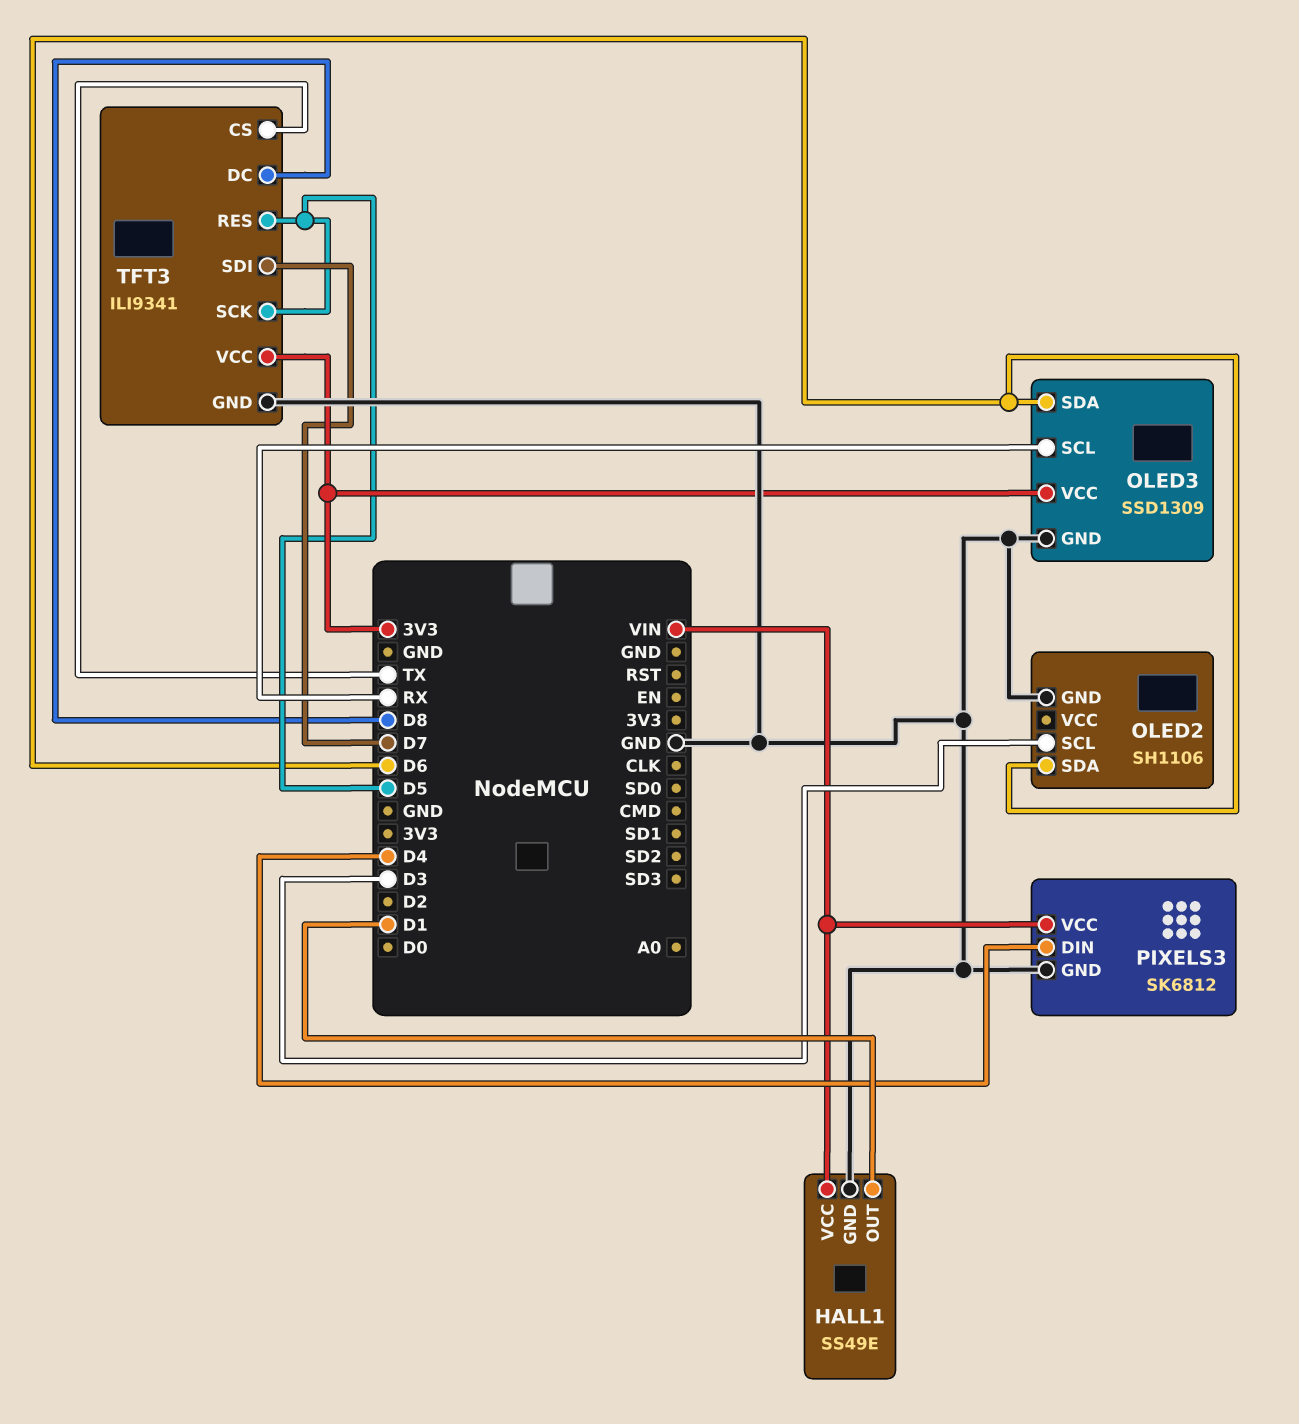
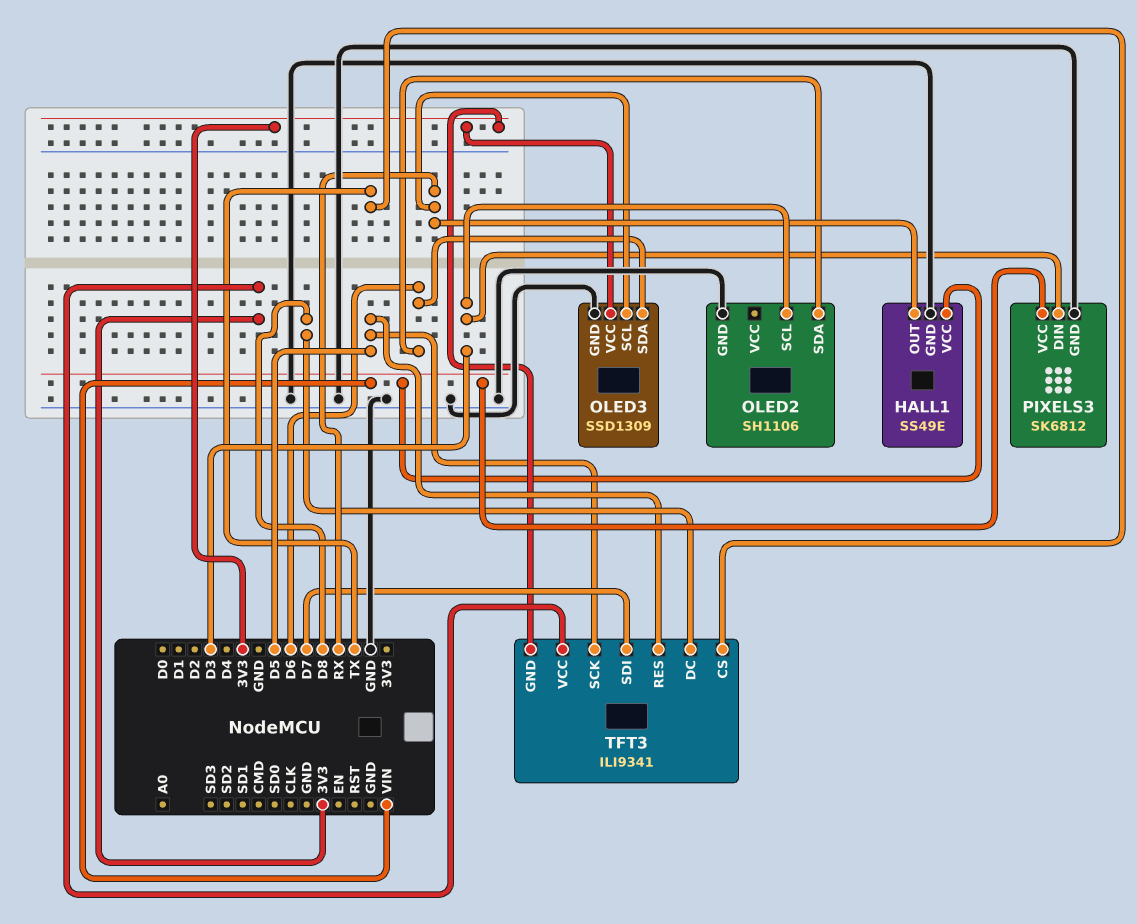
HALL1 pin OUT: D1 -> RX
PIXELS3 pin DIN: D4 -> D3
TFT3 pin GND: GND -> 3V3

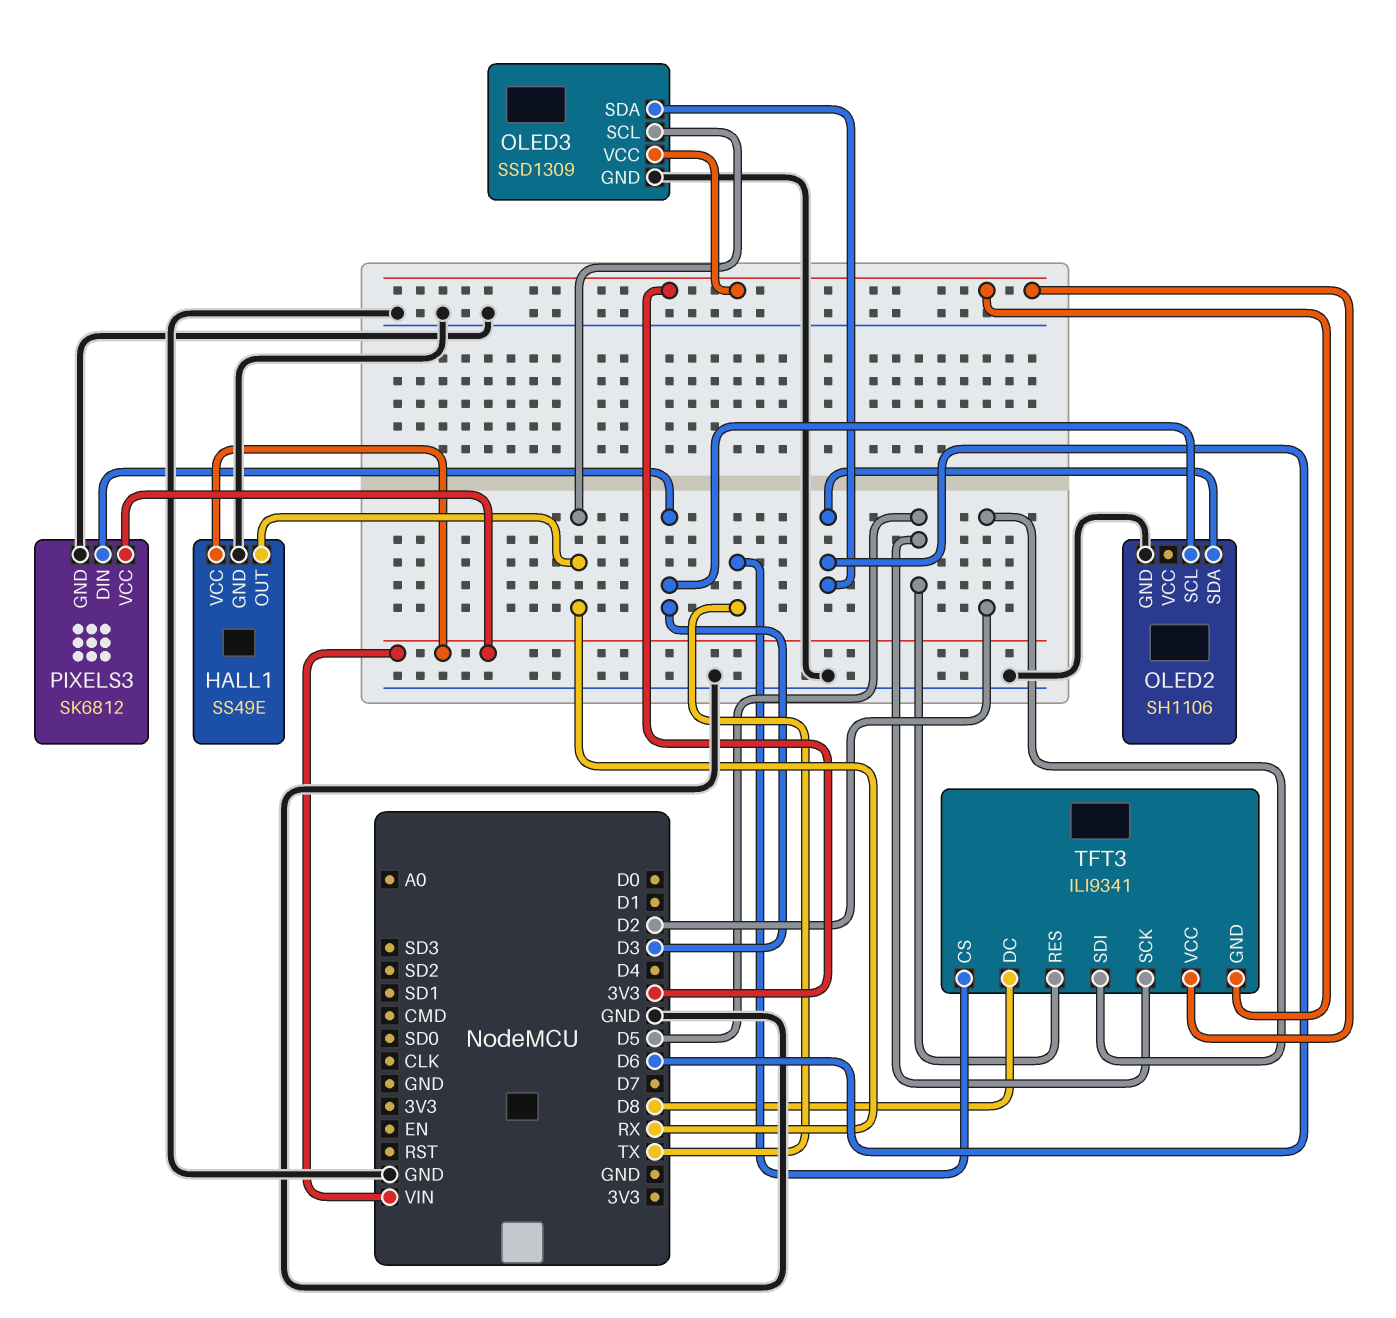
TFT3 pin SDI: D7 -> D2

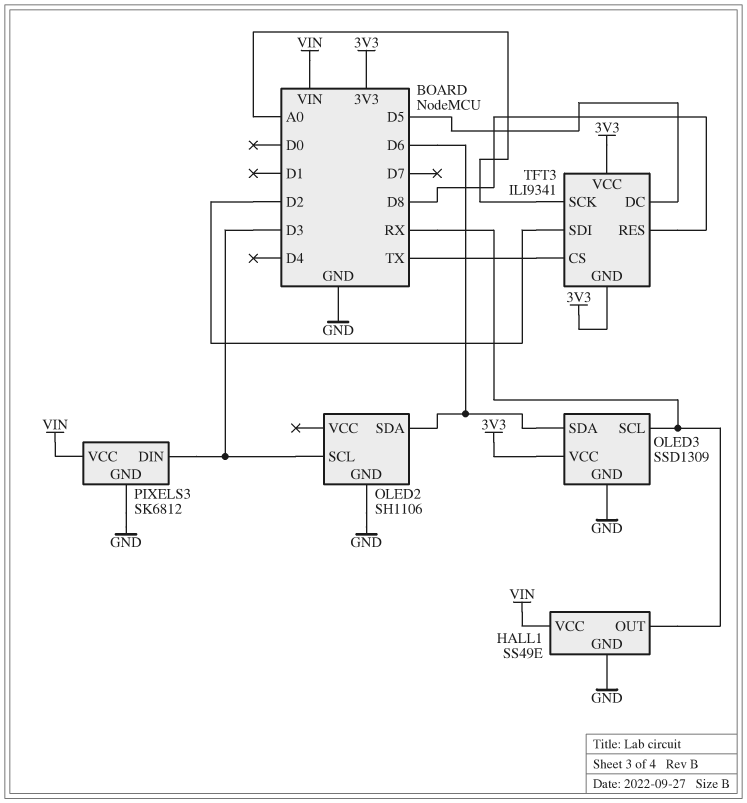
TFT3 pin DC: D8 -> D5
TFT3 pin RES: D5 -> D8
TFT3 pin SCK: D5 -> A0

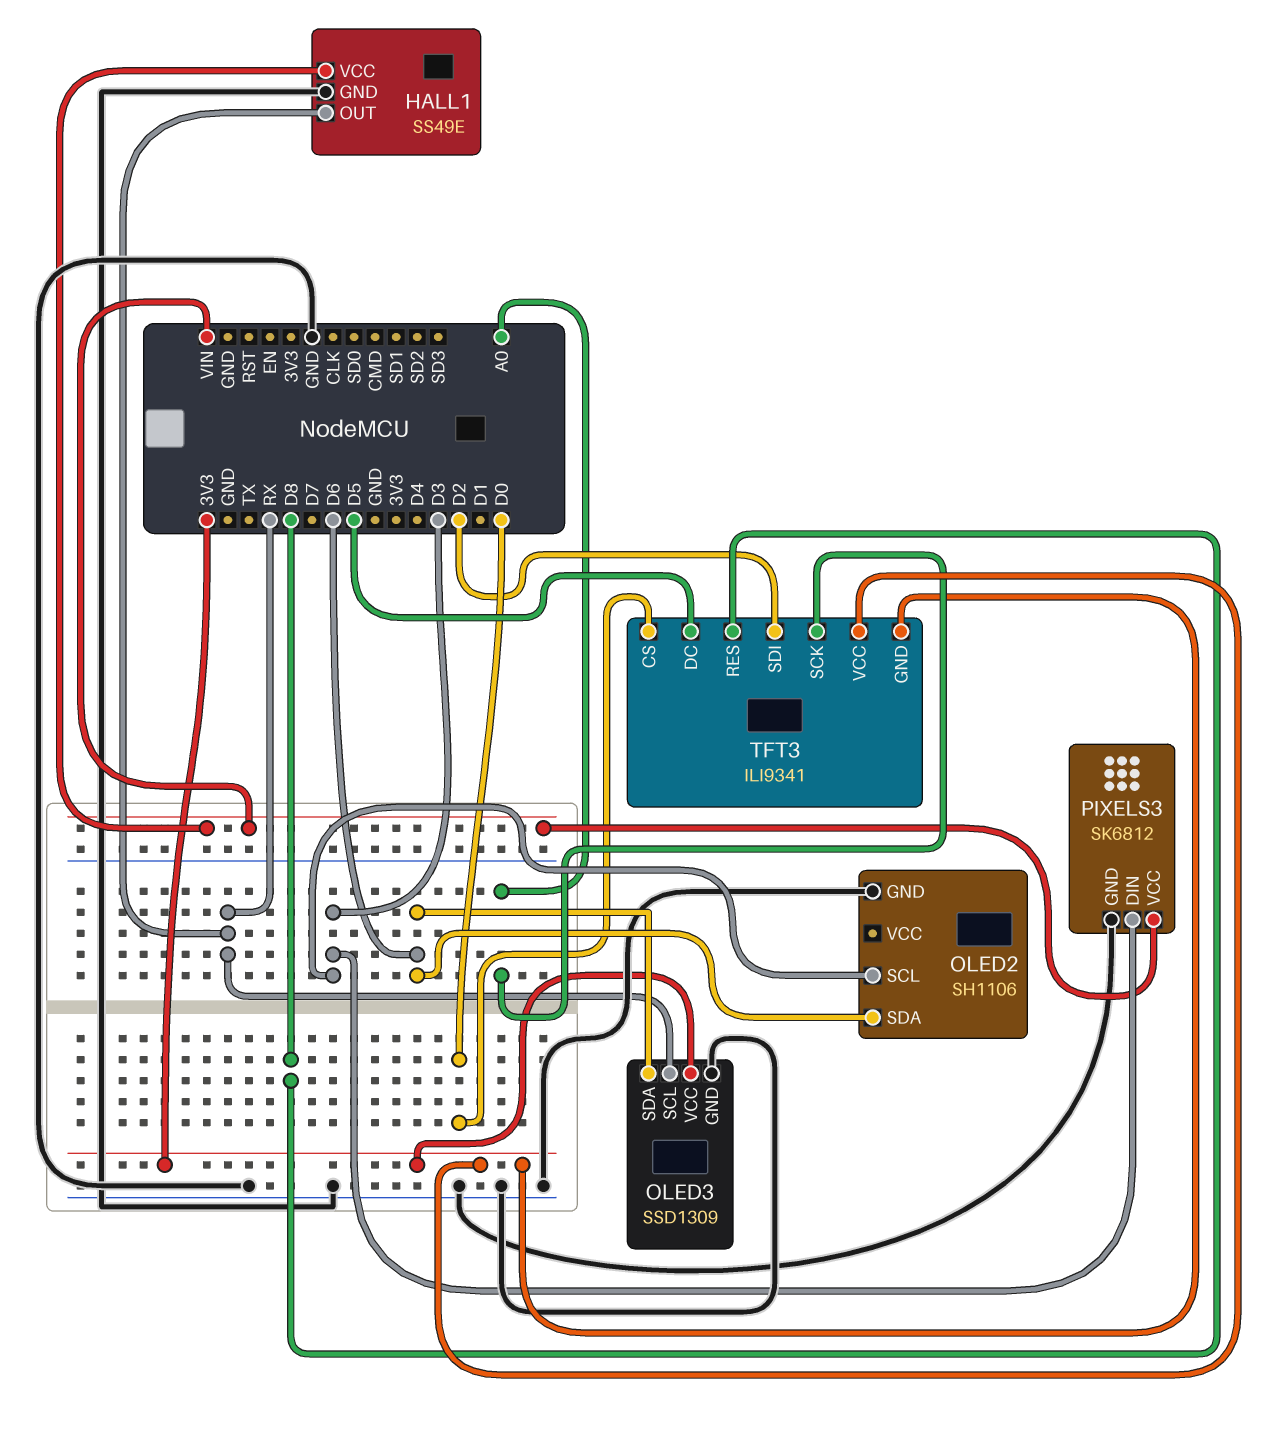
TFT3 pin CS: TX -> D0

